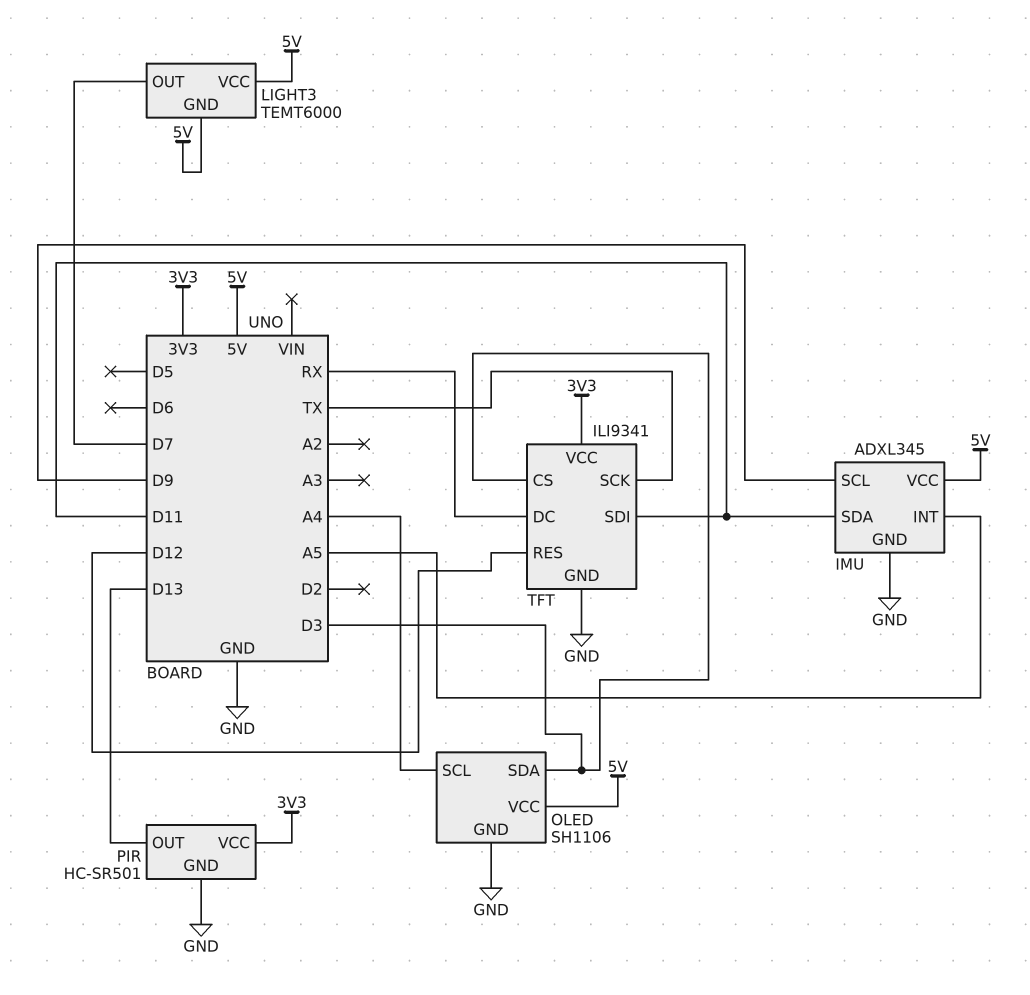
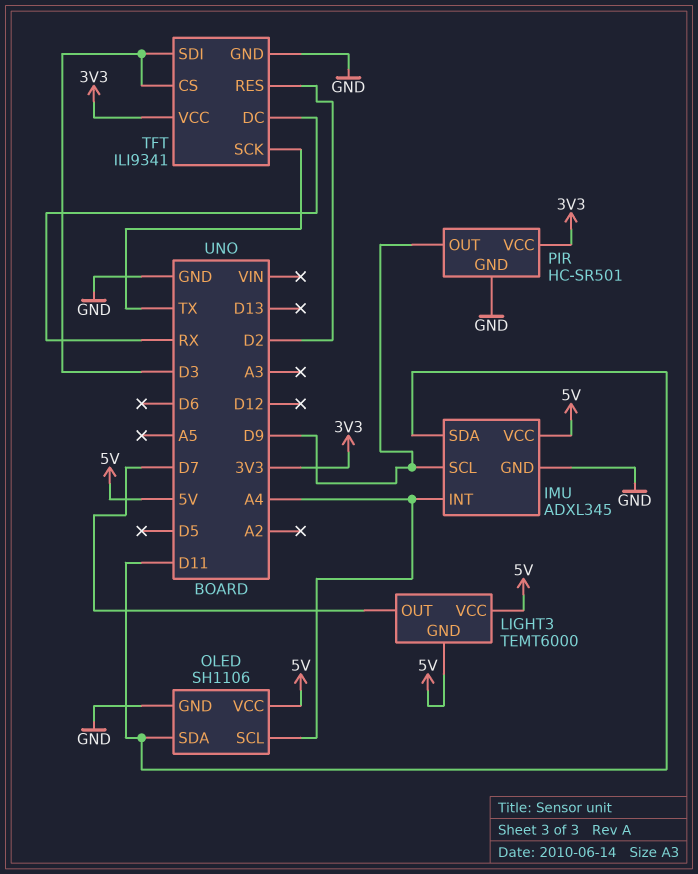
IMU pin INT: A5 -> A4
OLED pin SDA: D3 -> D11
PIR pin OUT: D13 -> D9
TFT pin RES: D12 -> D2
TFT pin SDI: D11 -> D3

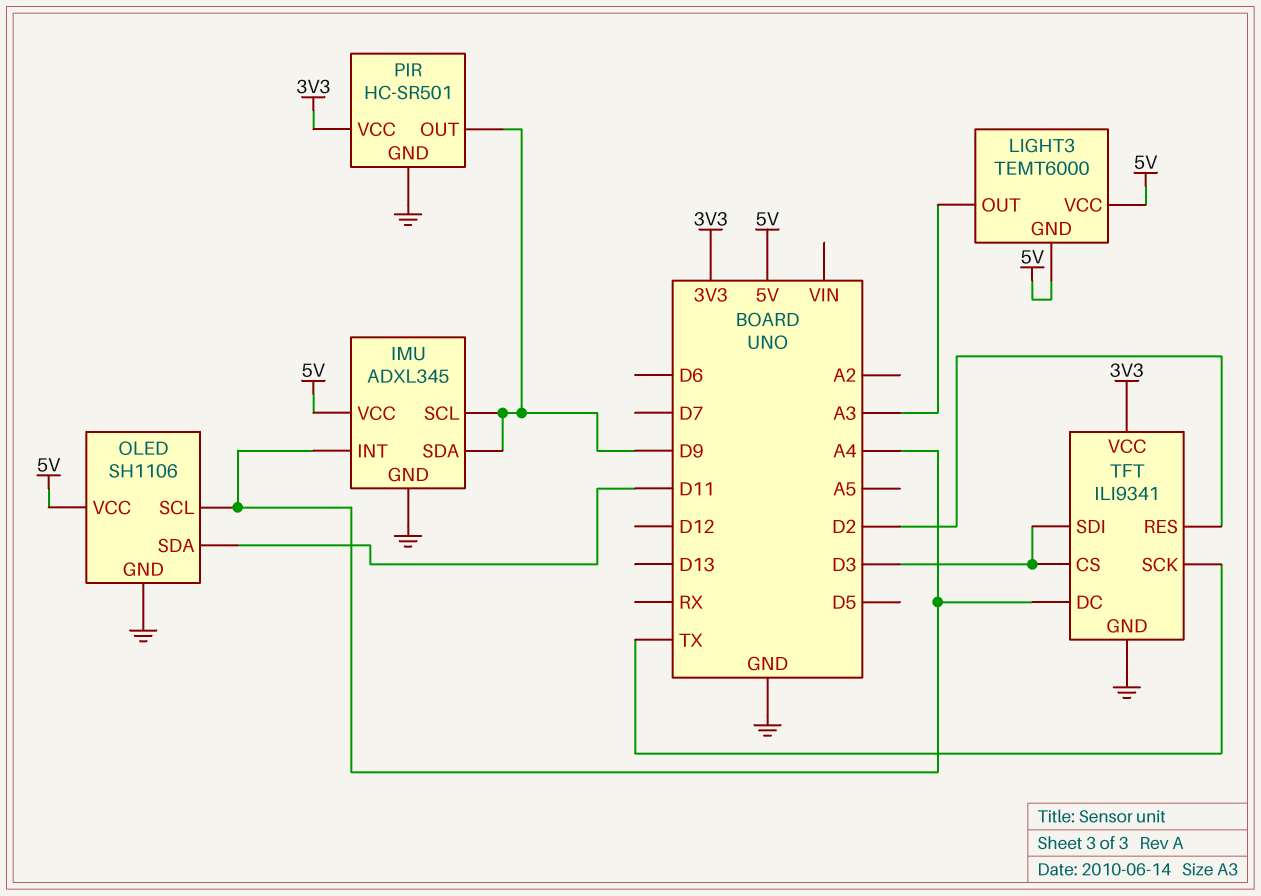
IMU pin SDA: D11 -> D9
LIGHT3 pin OUT: D7 -> A3
TFT pin DC: RX -> A4

